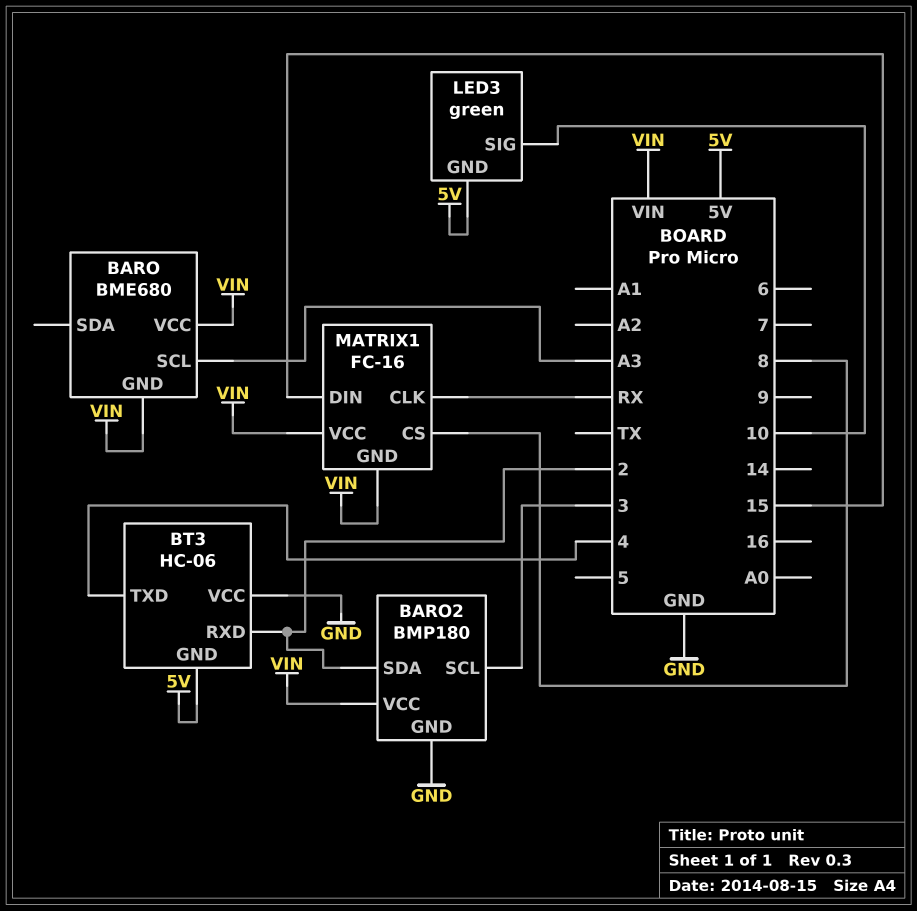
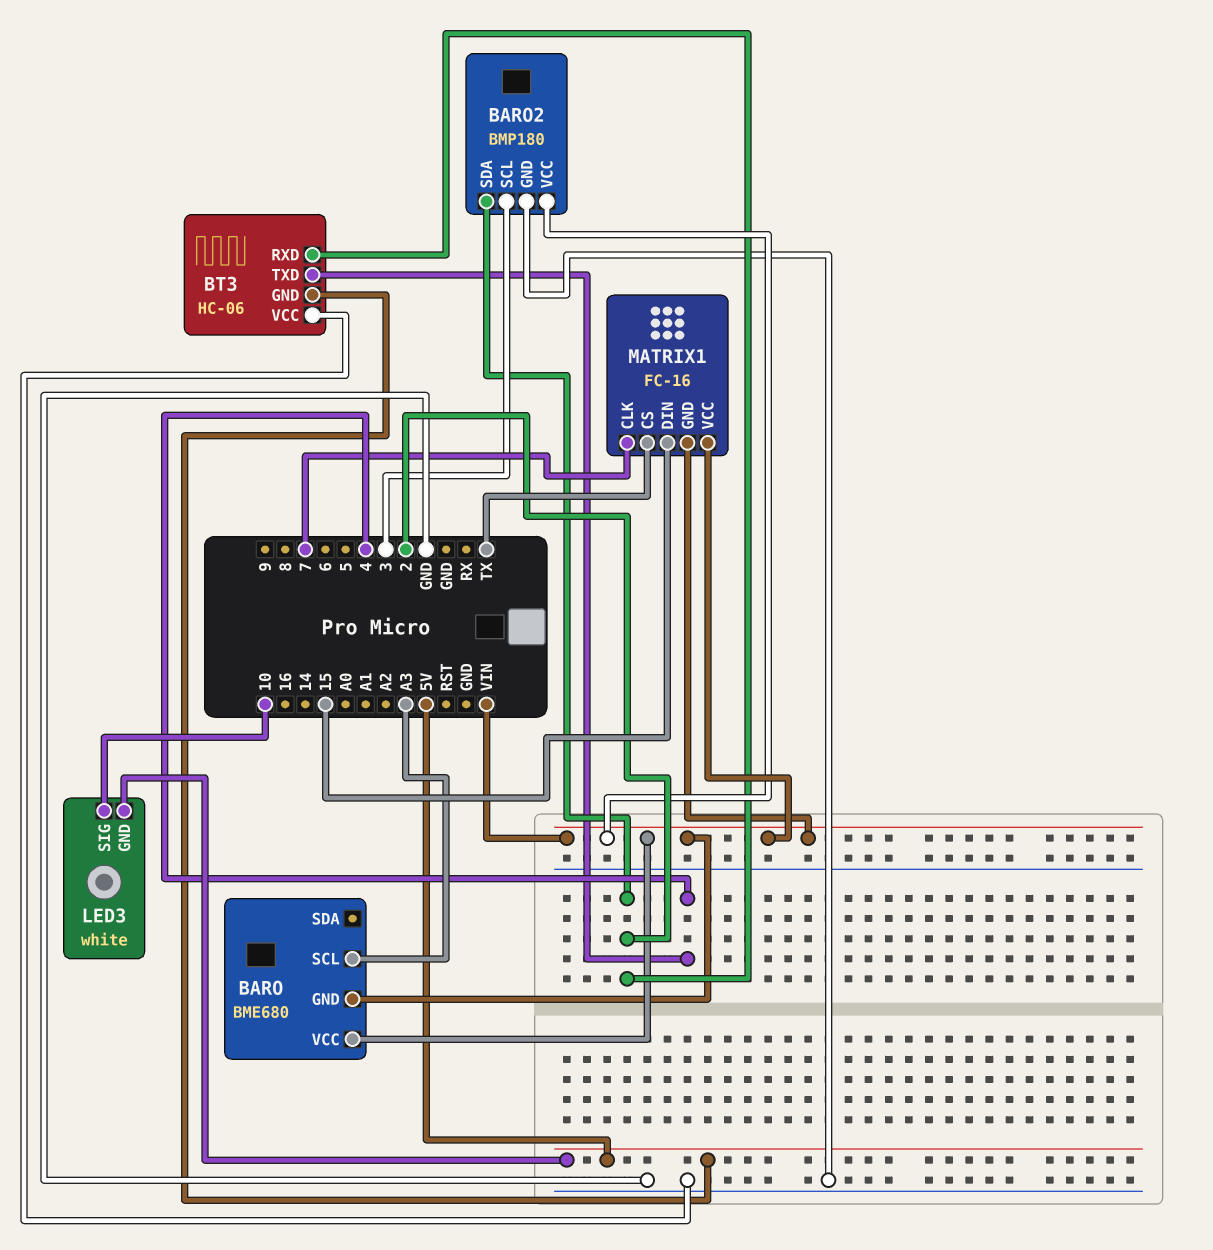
LED3: green -> white
MATRIX1 pin CLK: RX -> 7
MATRIX1 pin CS: 8 -> TX

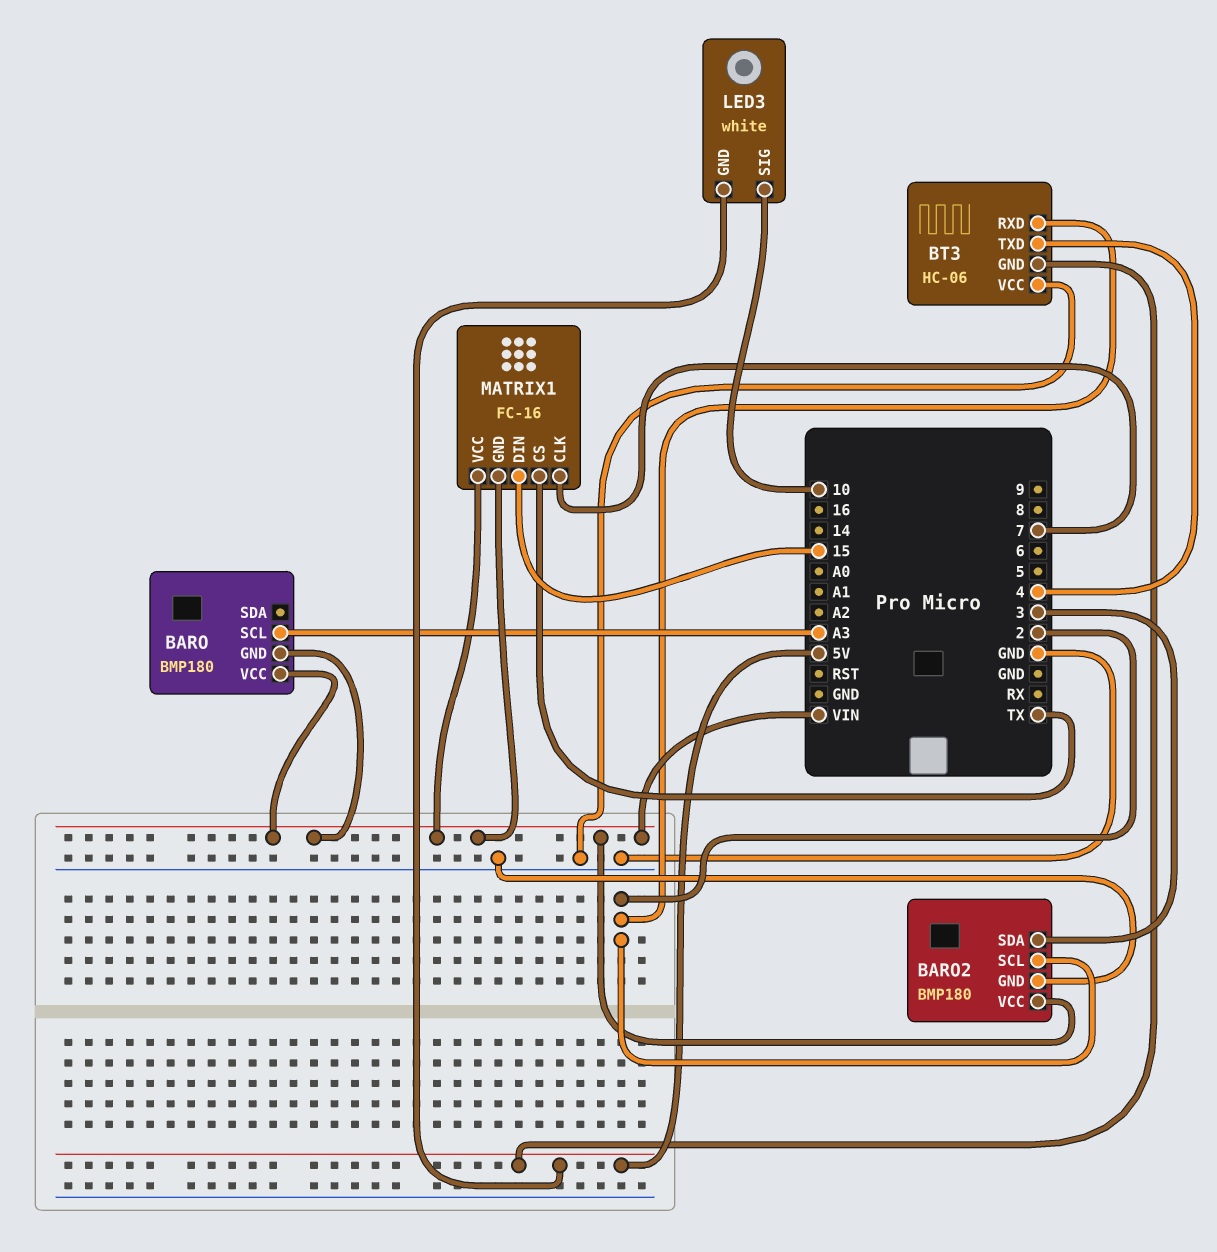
BARO: BME680 -> BMP180
BARO2 pin SCL: 3 -> 2
BARO2 pin SDA: 2 -> 3

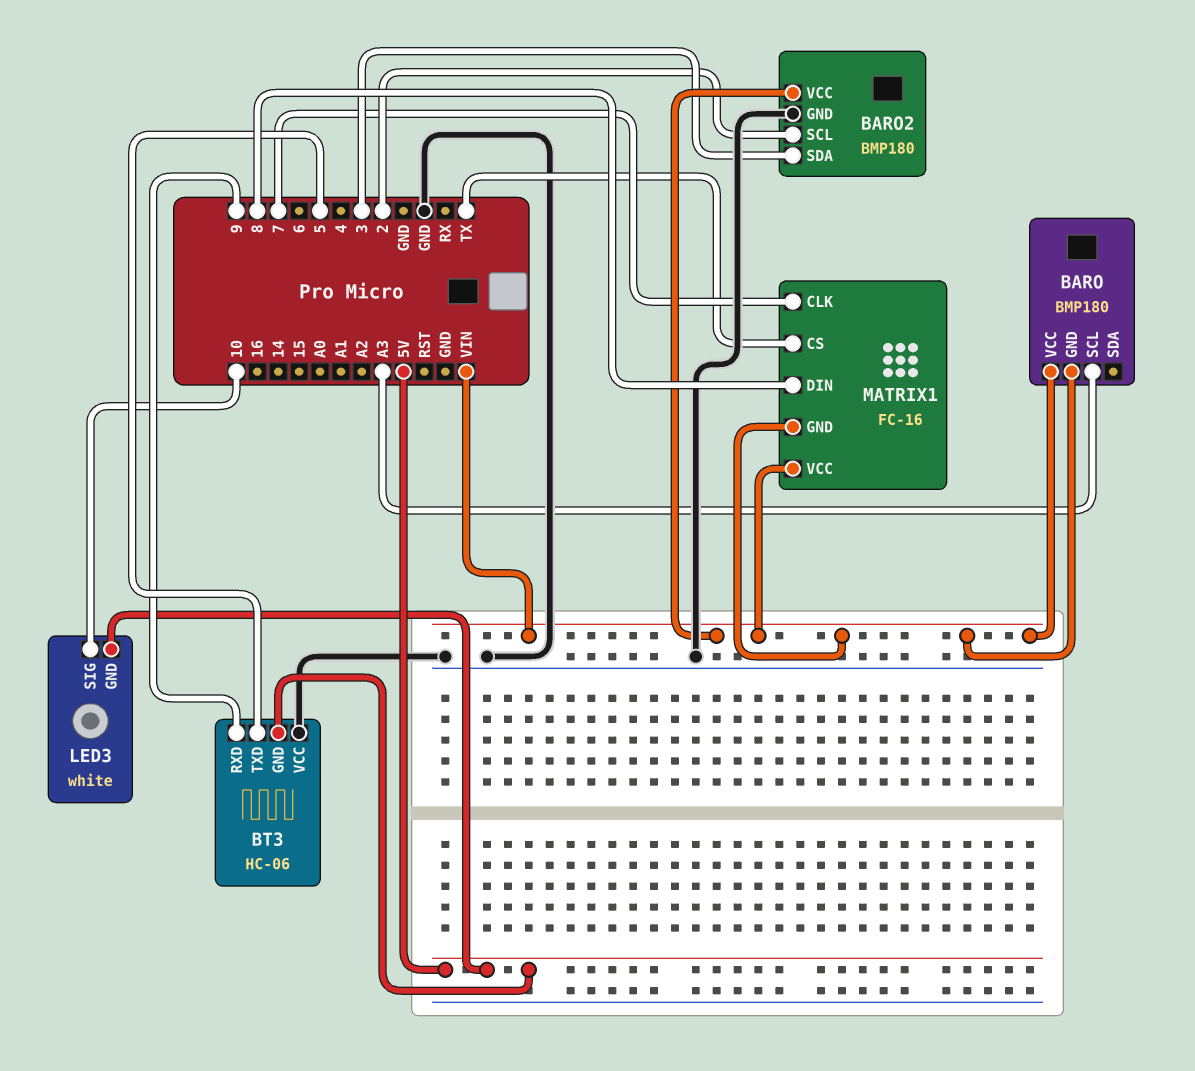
BT3 pin RXD: 2 -> 9
BT3 pin TXD: 4 -> 5
MATRIX1 pin DIN: 15 -> 8

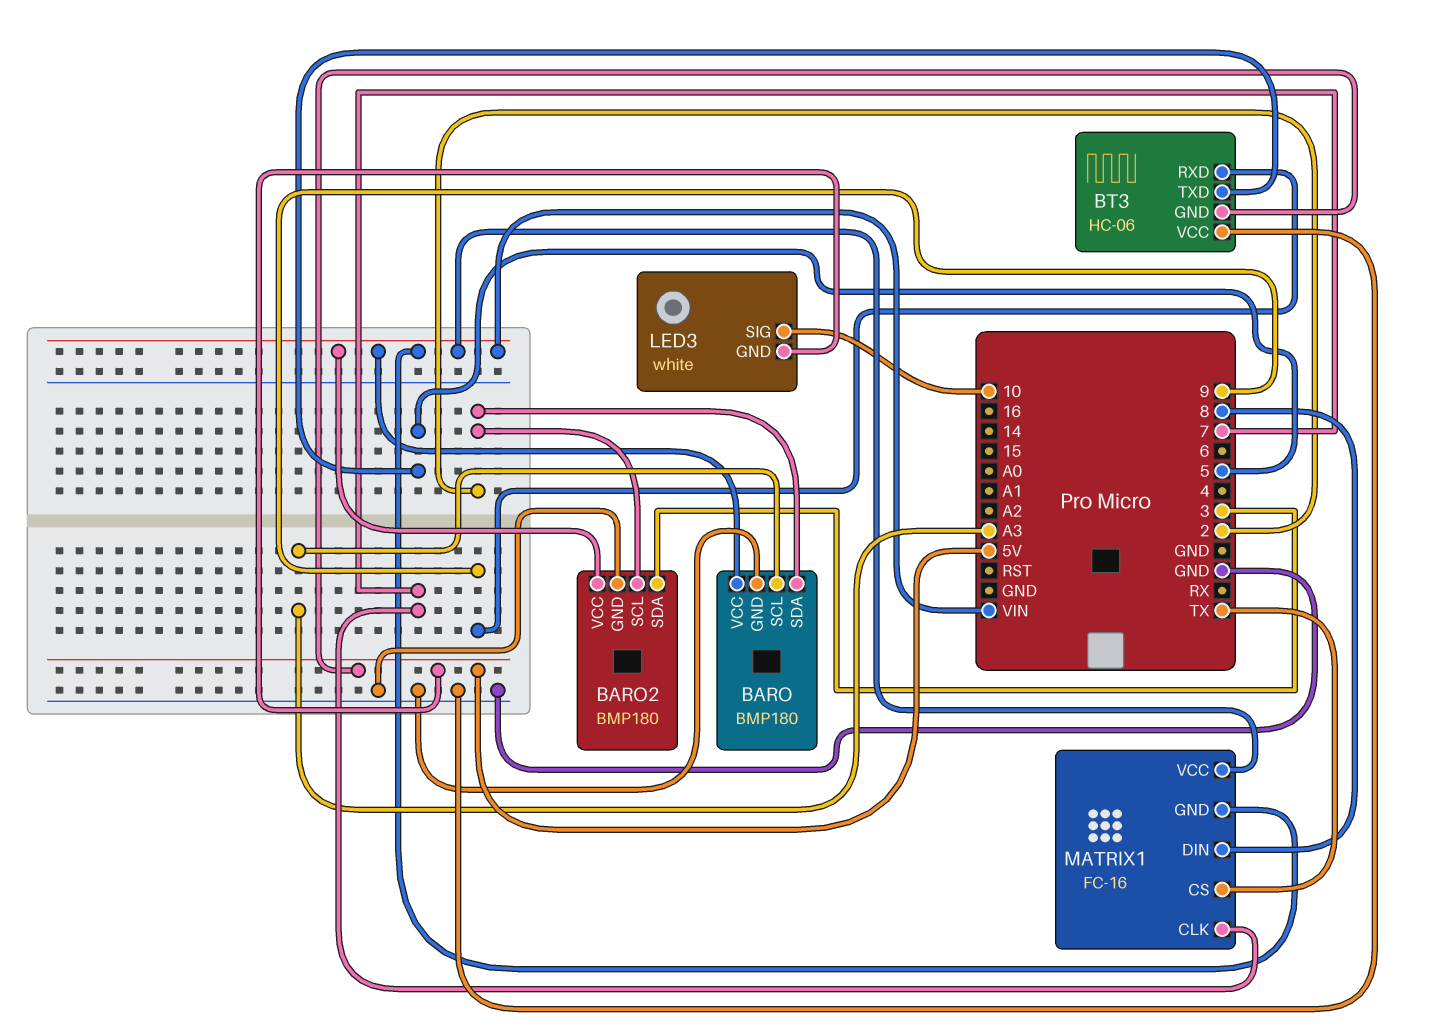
BARO pin GND: VIN -> GND
BARO pin SDA: none -> 2

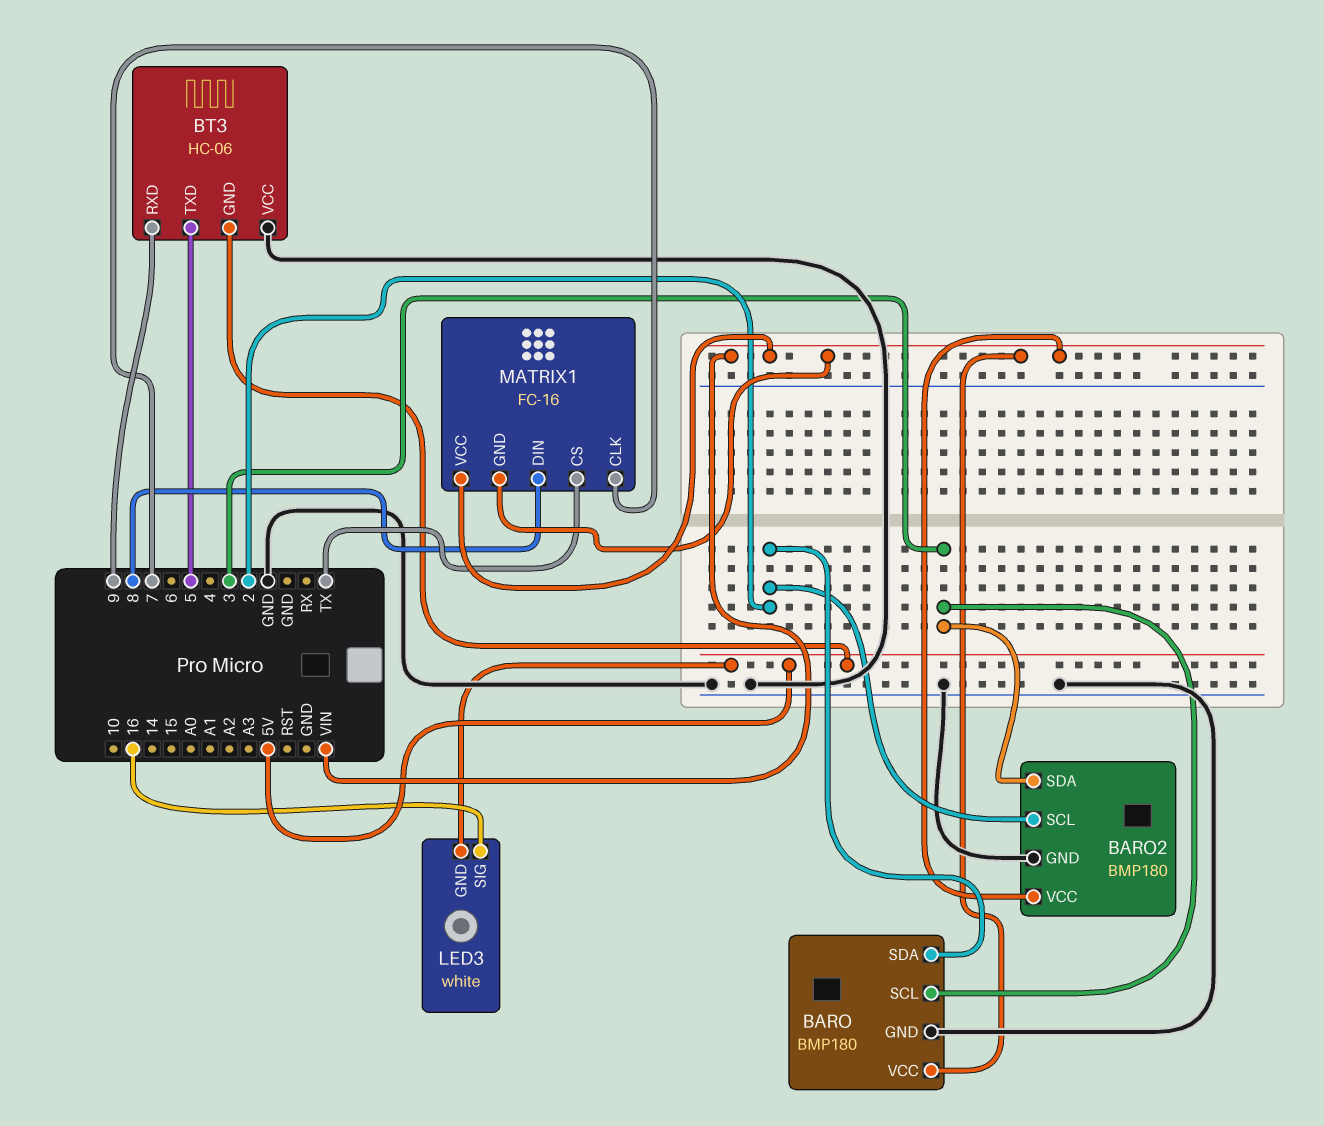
BARO pin SCL: A3 -> 3
LED3 pin SIG: 10 -> 16

